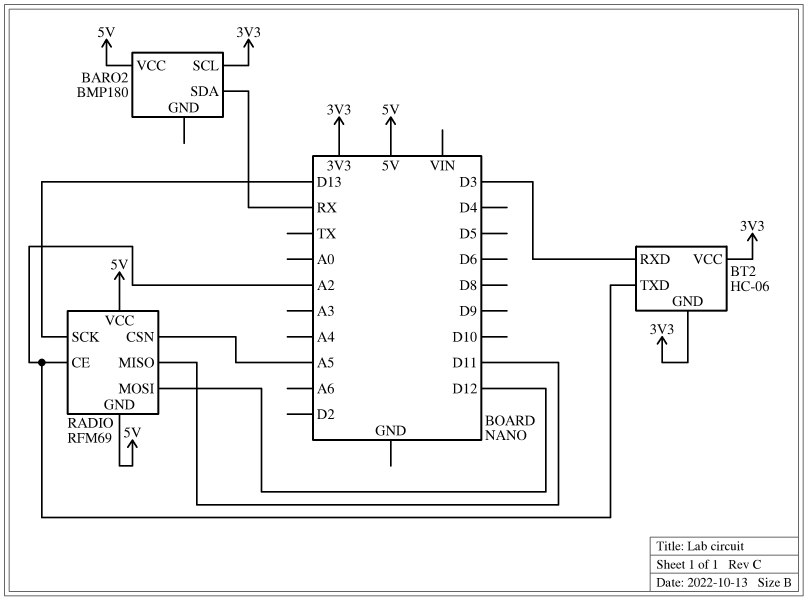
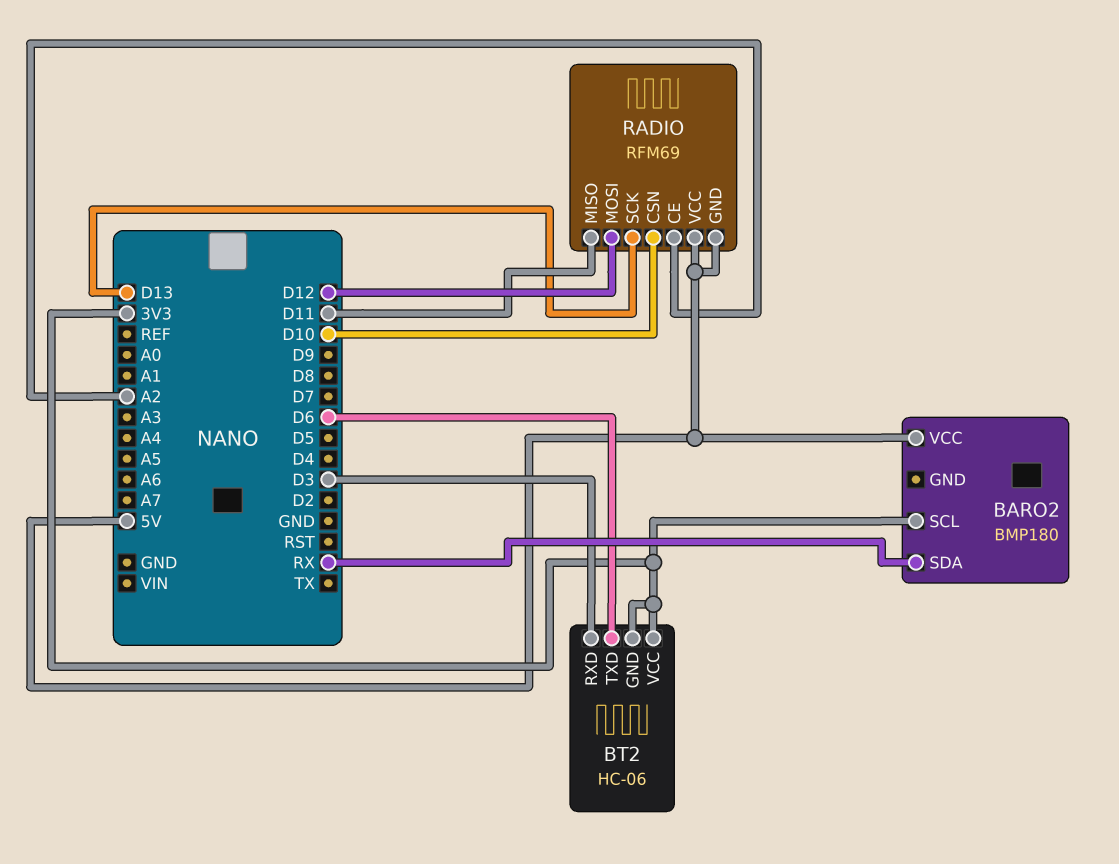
BT2 pin TXD: A2 -> D6
RADIO pin CSN: A5 -> D10

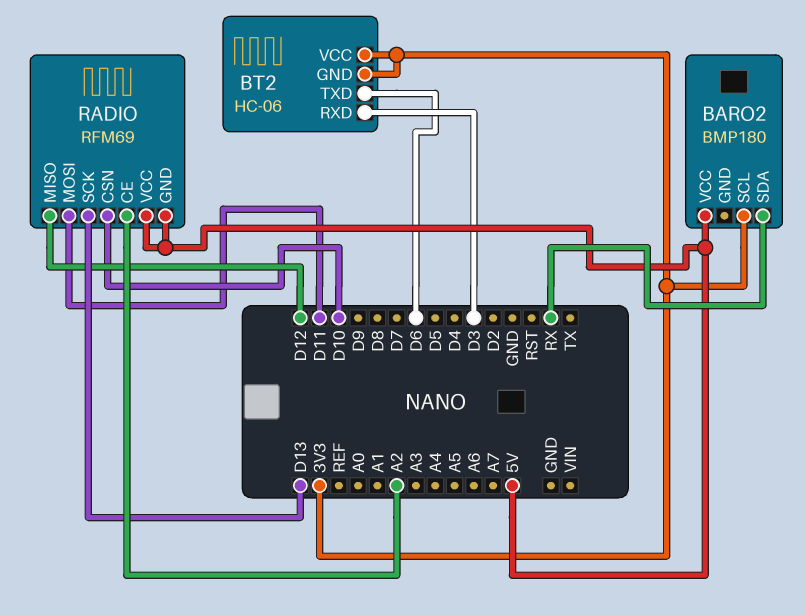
RADIO pin MISO: D11 -> D12
RADIO pin MOSI: D12 -> D11

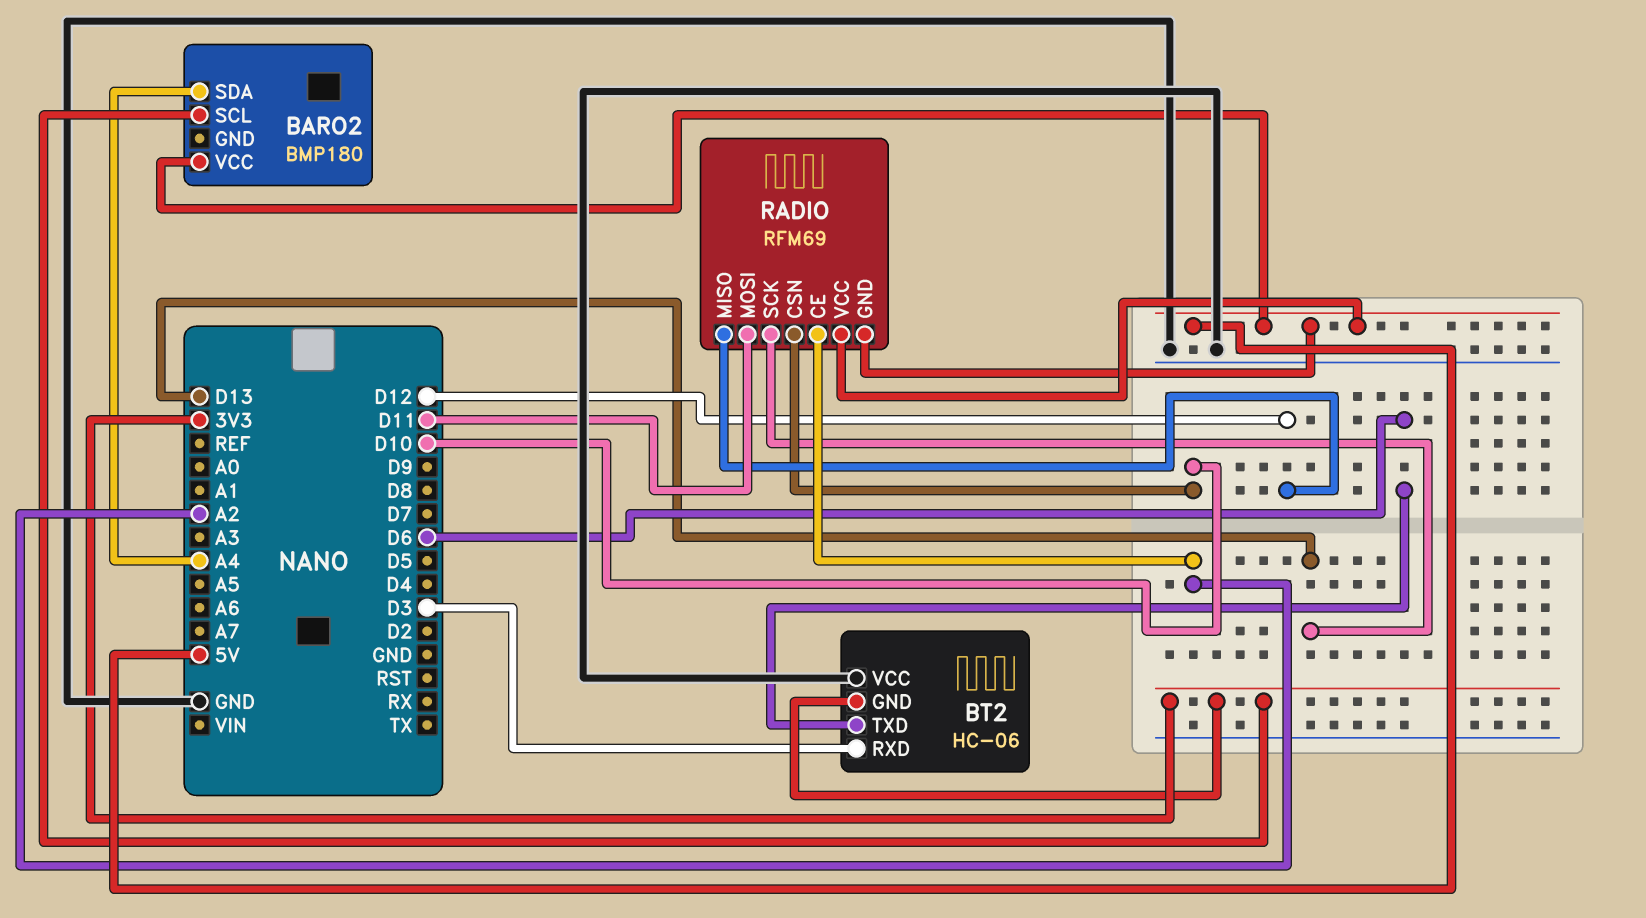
BARO2 pin SDA: RX -> A4
BT2 pin VCC: 3V3 -> GND

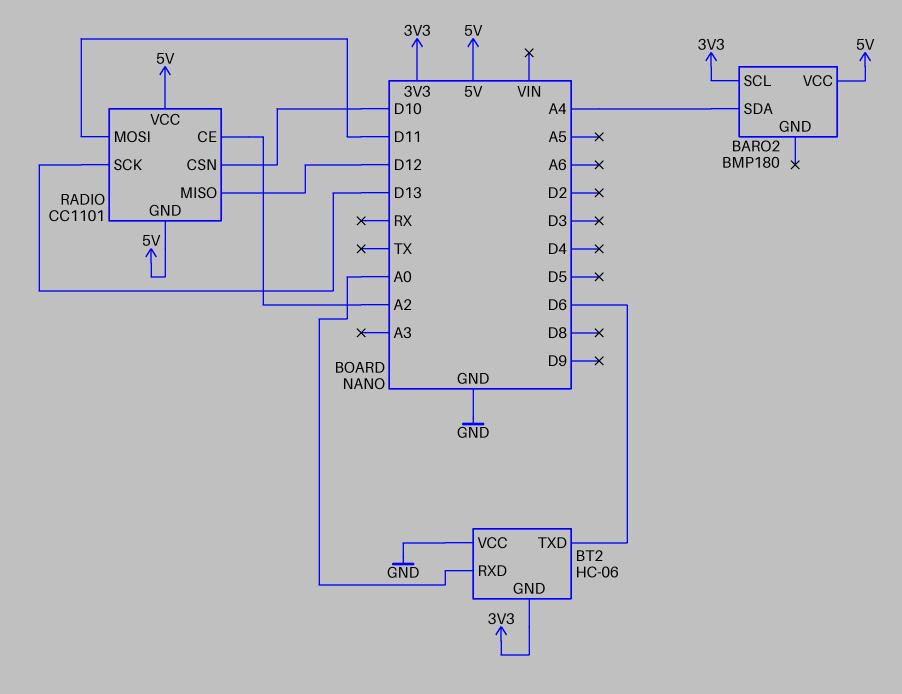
BT2 pin RXD: D3 -> A0
RADIO: RFM69 -> CC1101

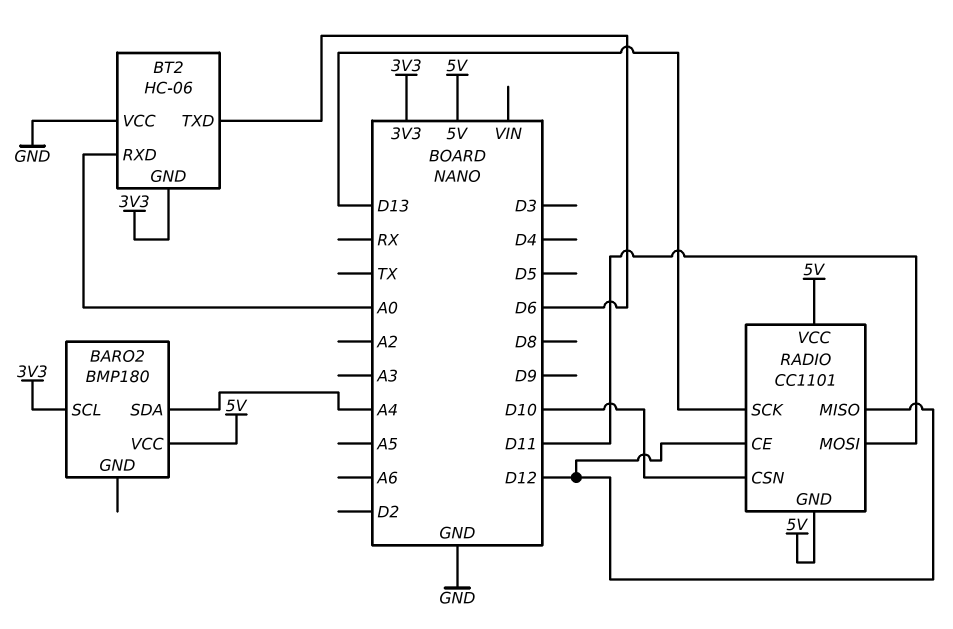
RADIO pin CE: A2 -> D12

